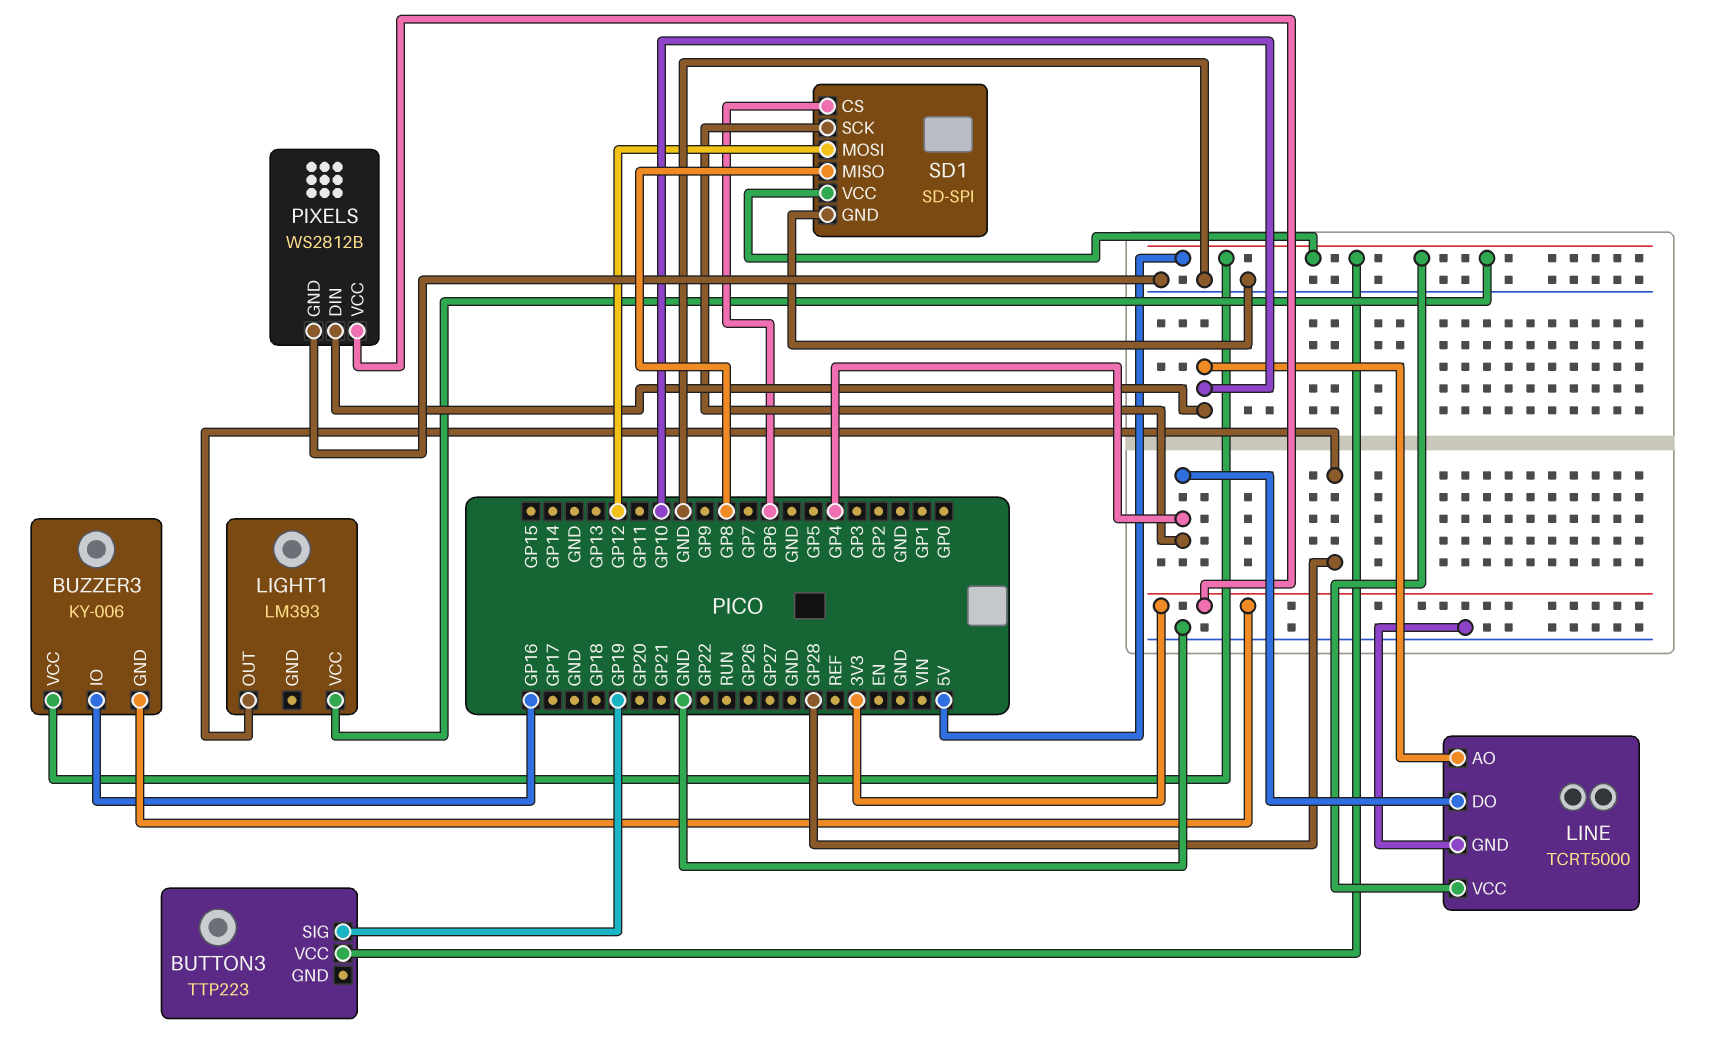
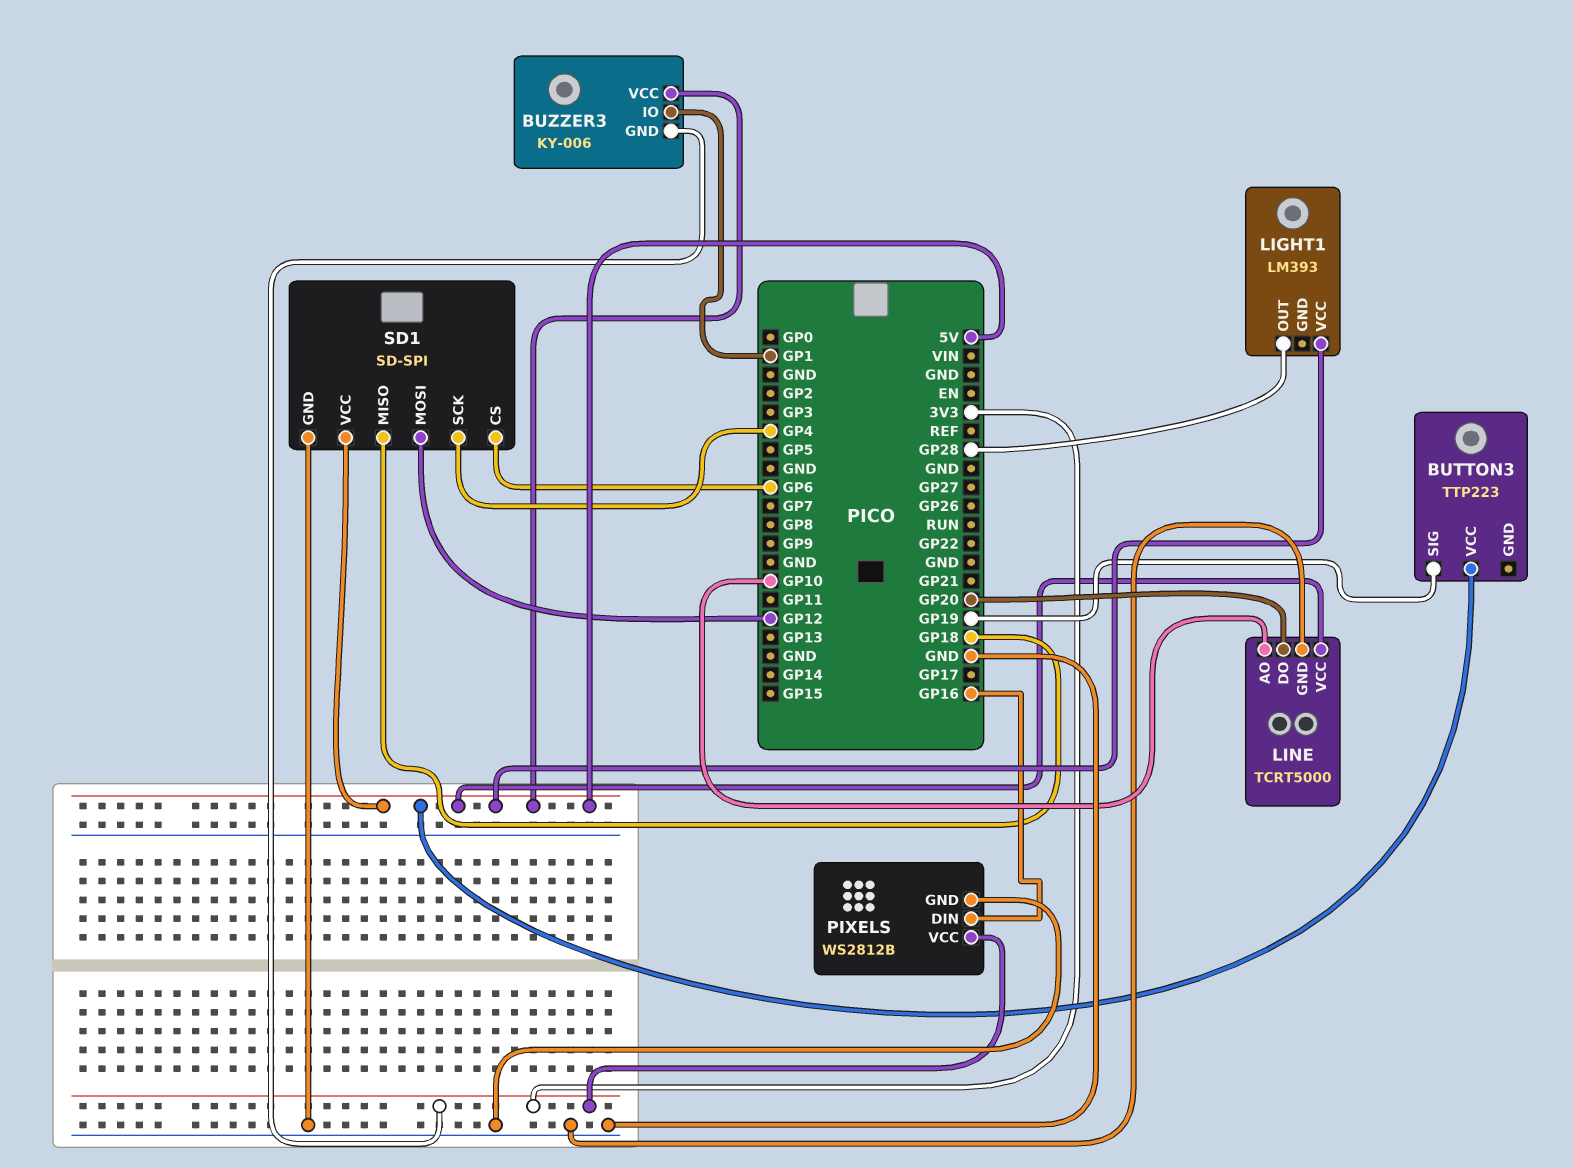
BUZZER3 pin IO: GP16 -> GP1
LINE pin DO: GP4 -> GP20
PIXELS pin DIN: GP10 -> GP16
SD1 pin MISO: GP8 -> GP18

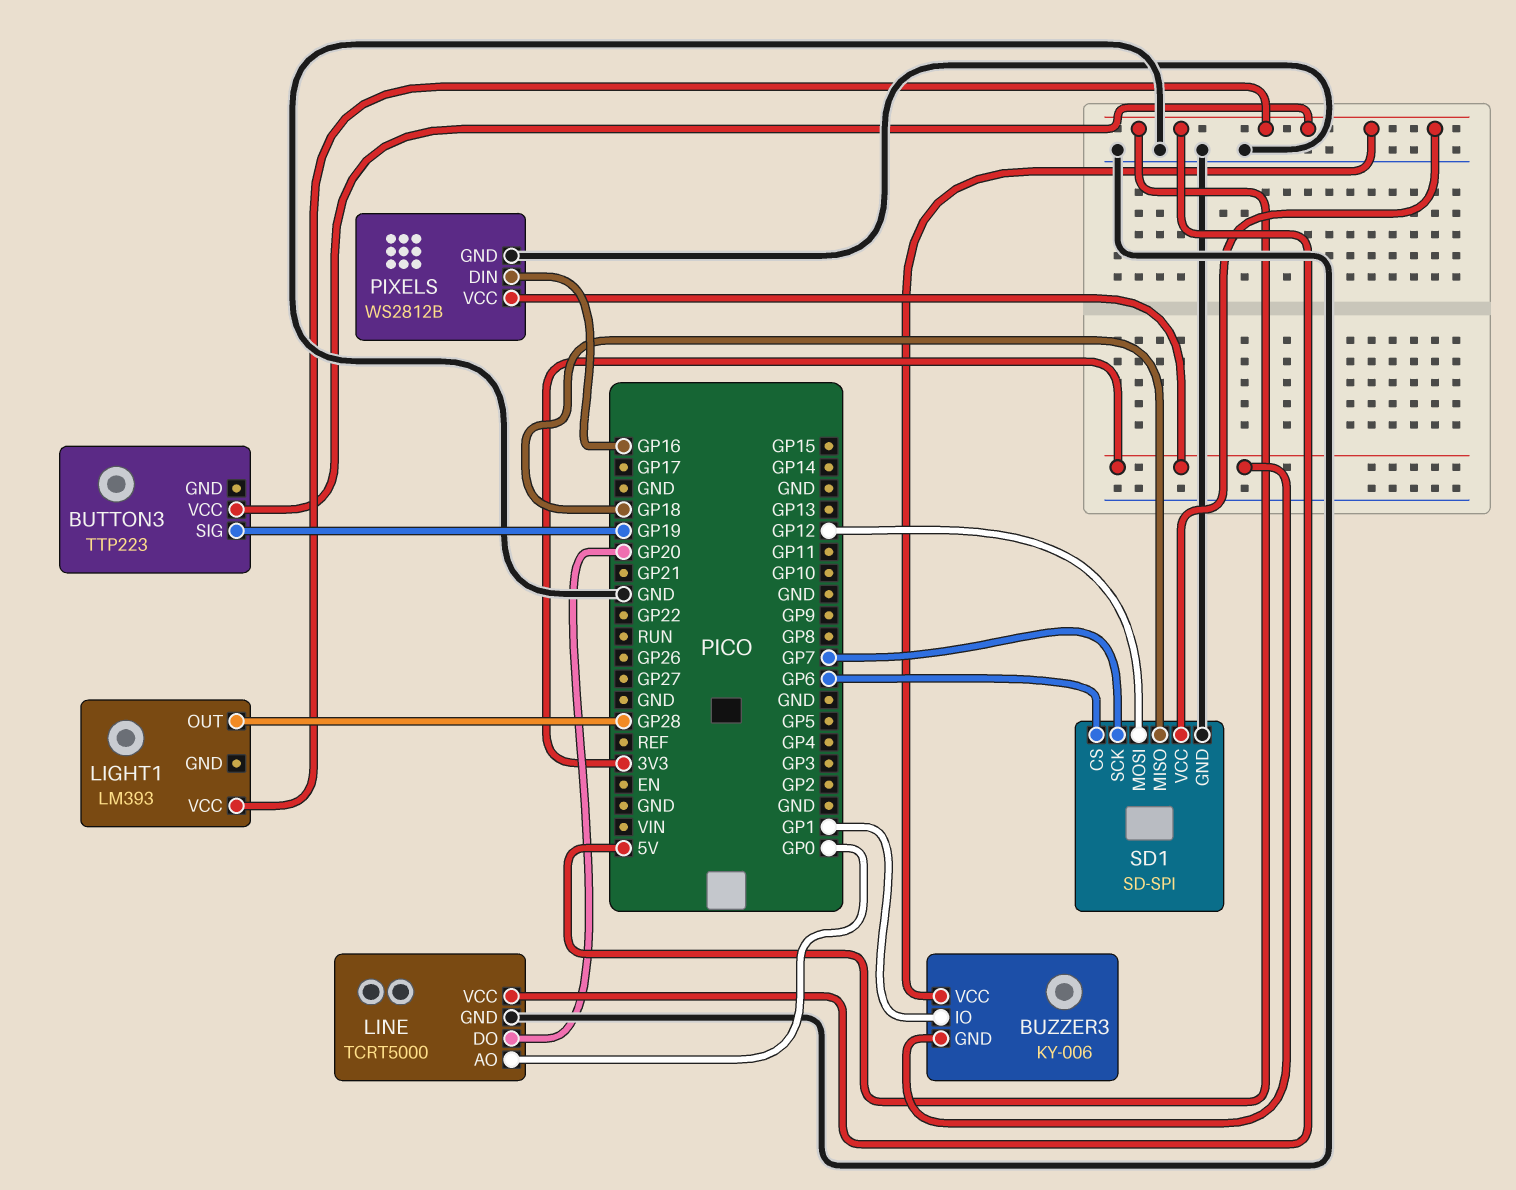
LINE pin AO: GP10 -> GP0
SD1 pin SCK: GP4 -> GP7

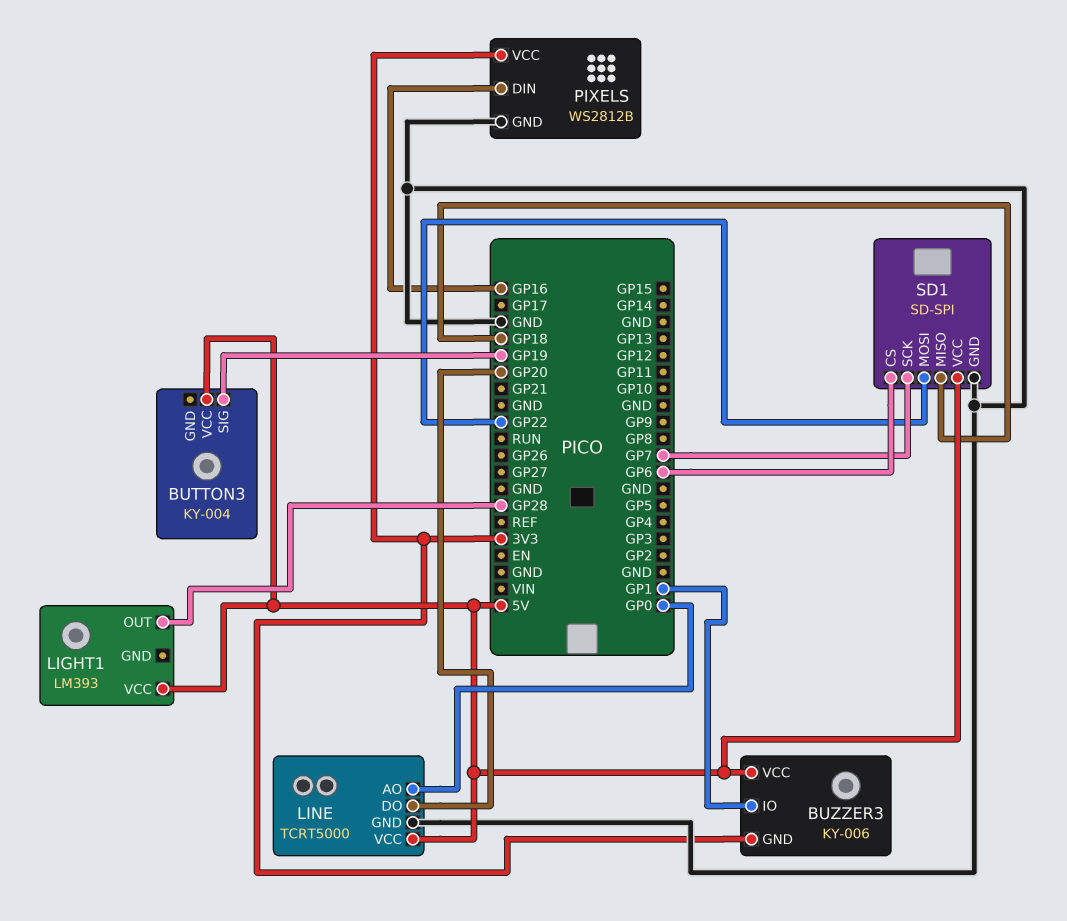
BUTTON3: TTP223 -> KY-004
SD1 pin MOSI: GP12 -> GP22

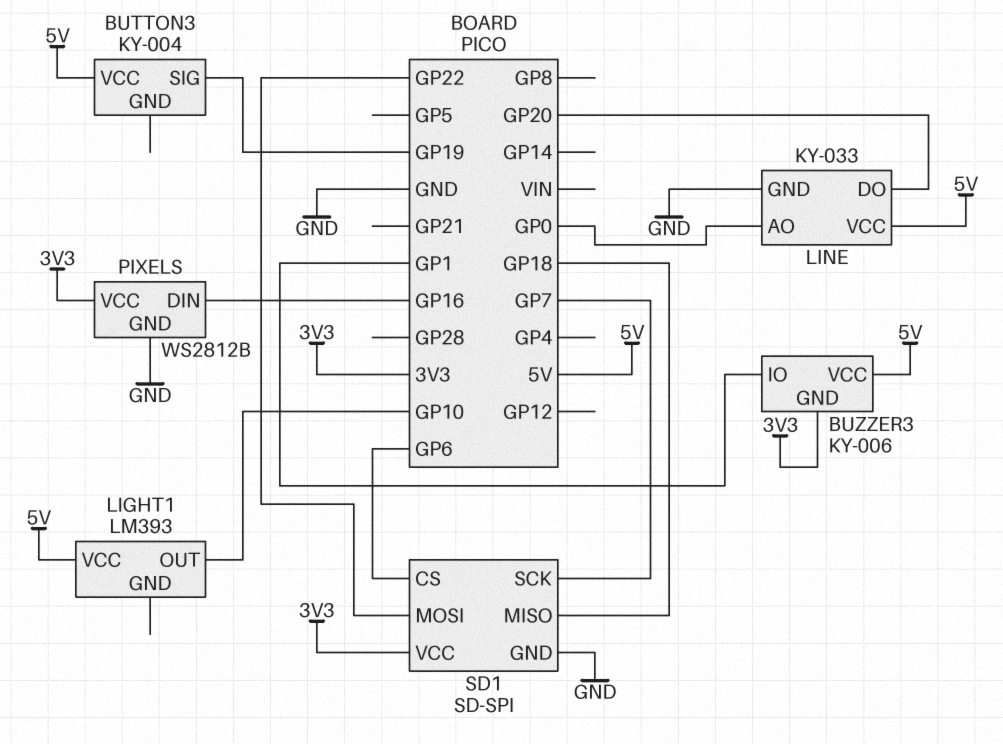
LIGHT1 pin OUT: GP28 -> GP10
LINE: TCRT5000 -> KY-033
SD1 pin VCC: 5V -> 3V3

